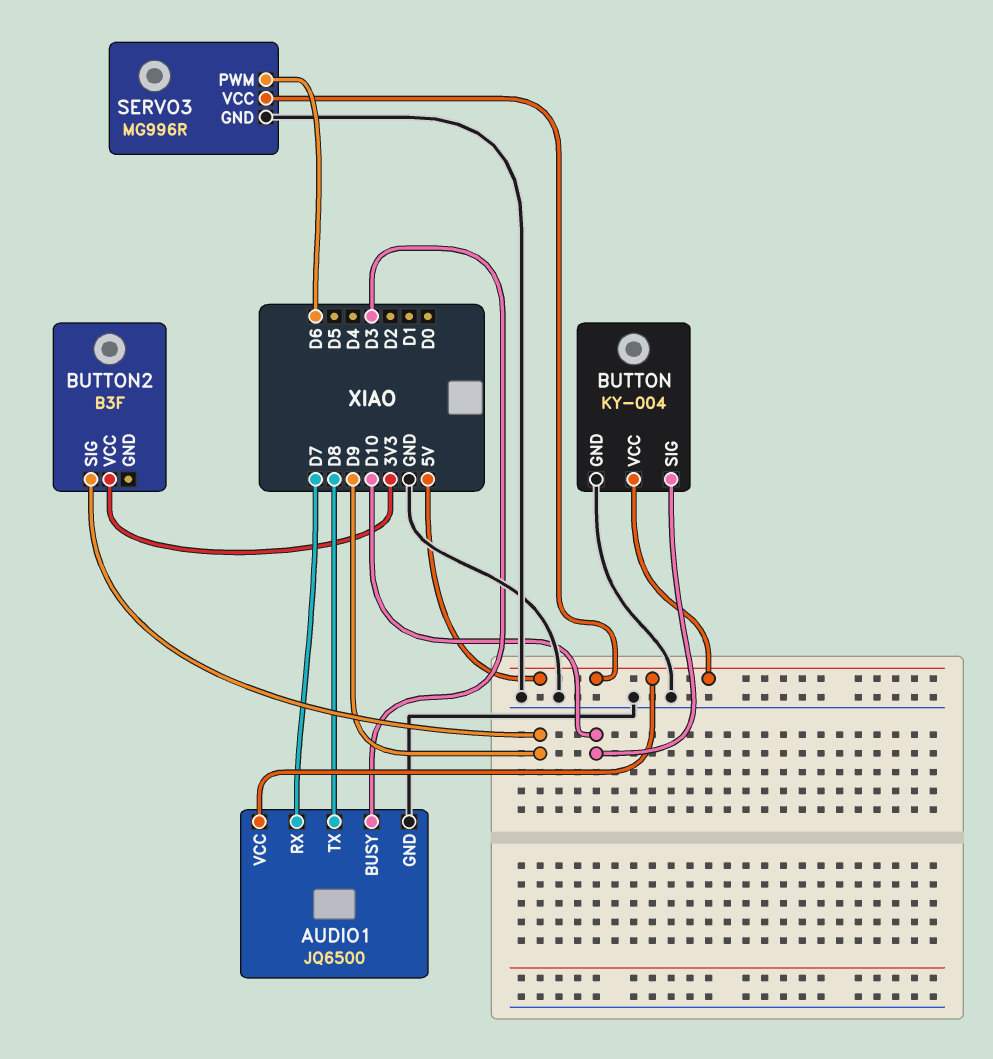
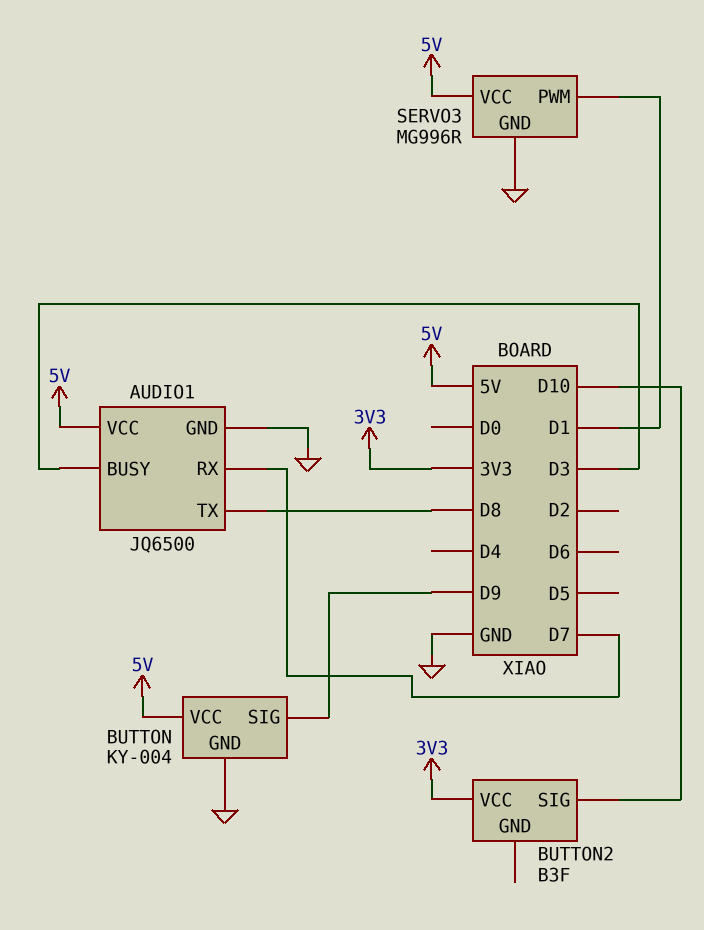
BUTTON pin SIG: D10 -> D9
BUTTON2 pin SIG: D9 -> D10
SERVO3 pin PWM: D6 -> D1

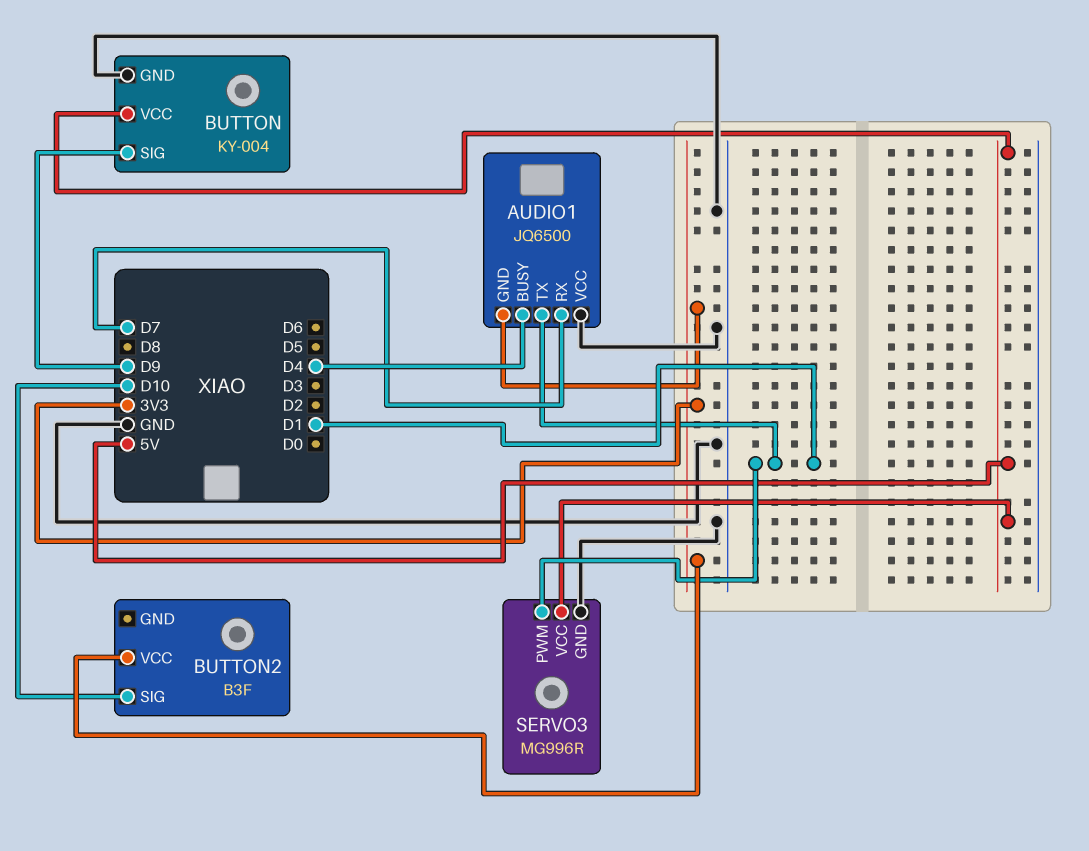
AUDIO1 pin BUSY: D3 -> D4
AUDIO1 pin GND: GND -> 3V3
AUDIO1 pin TX: D8 -> D1
AUDIO1 pin VCC: 5V -> GND

